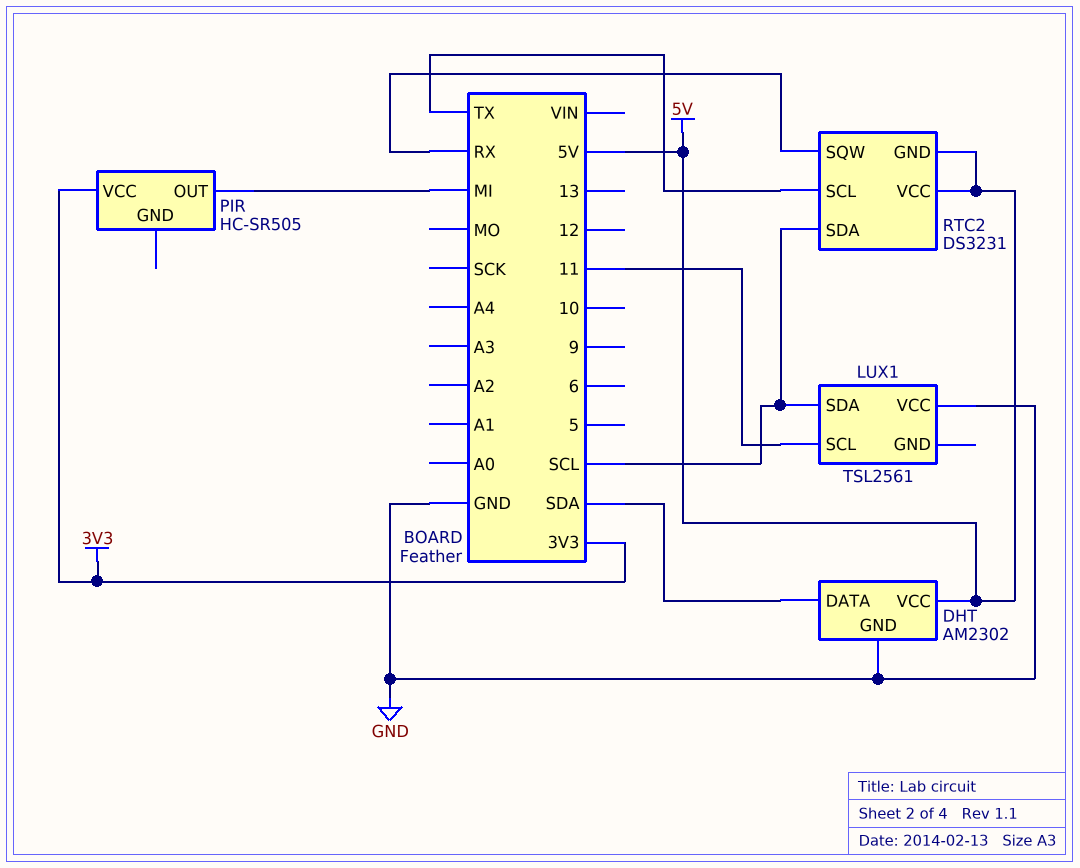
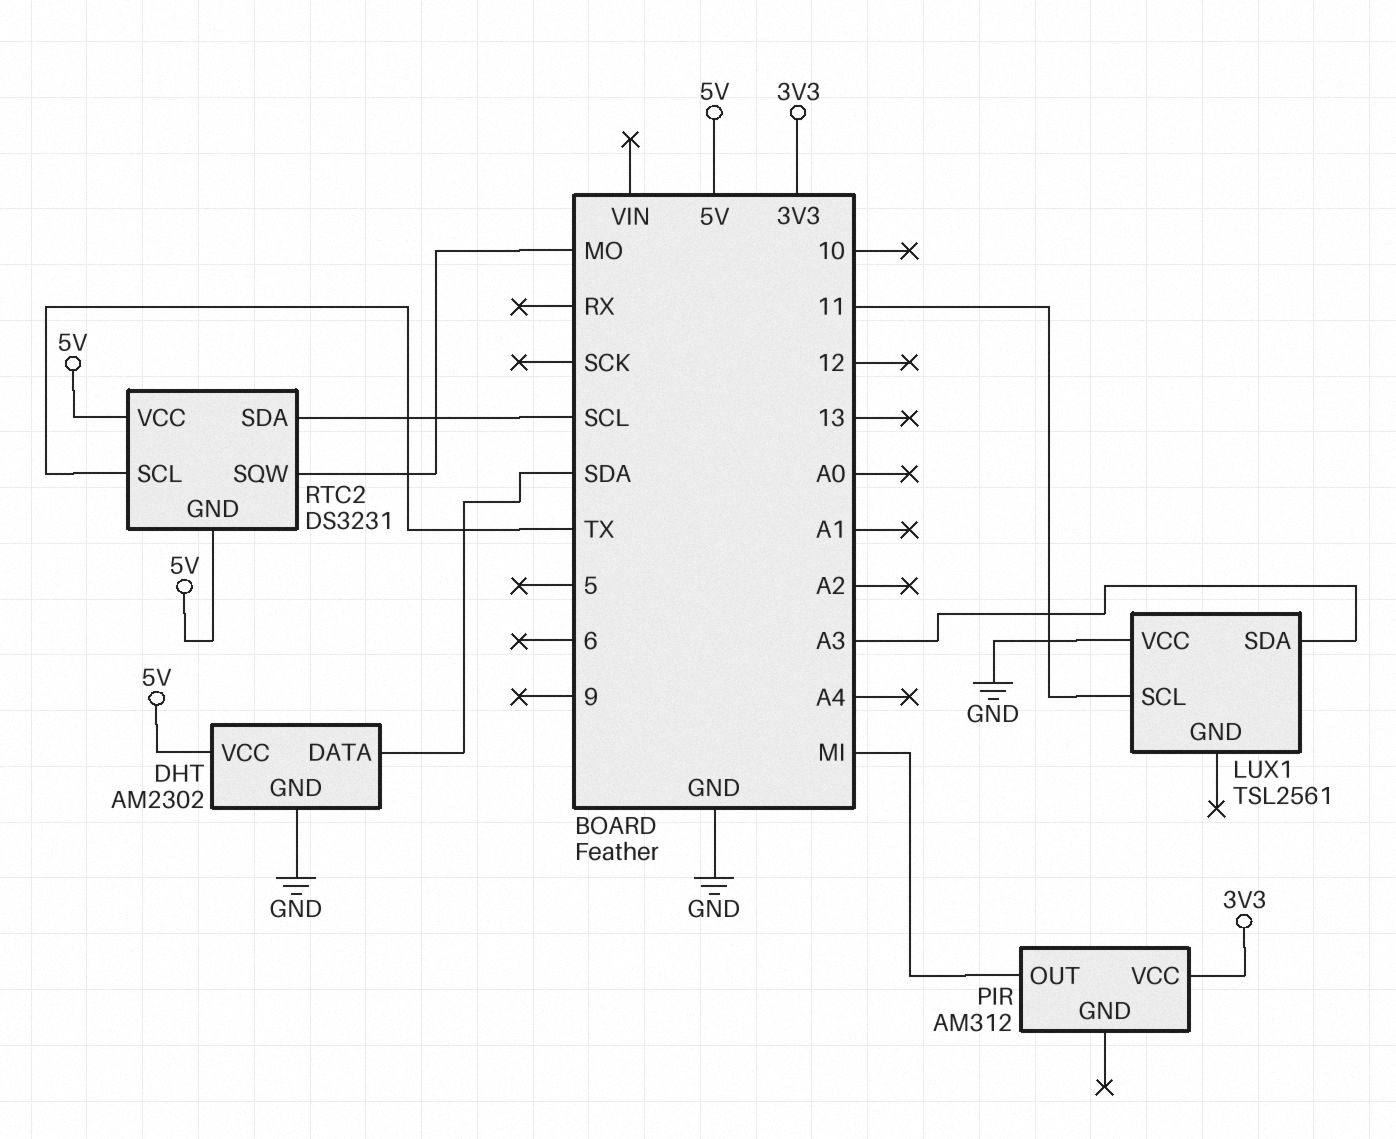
LUX1 pin SDA: SCL -> A3
PIR: HC-SR505 -> AM312
RTC2 pin SQW: RX -> MO

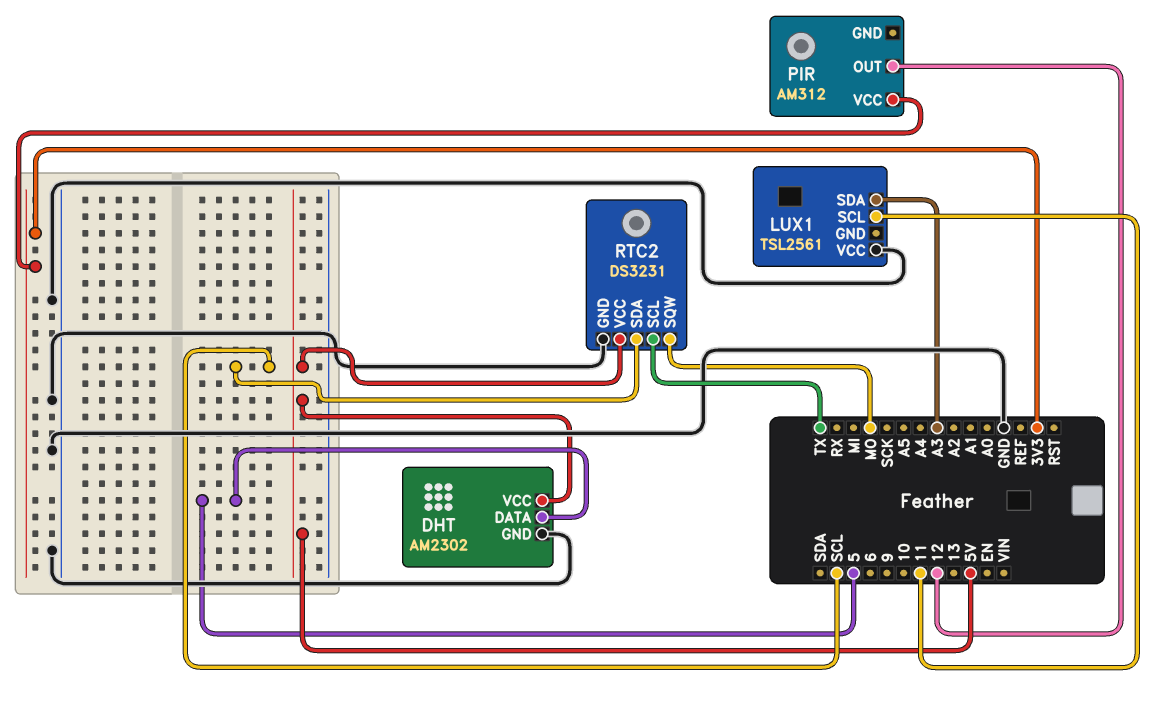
DHT pin DATA: SDA -> 5
PIR pin OUT: MI -> 12
RTC2 pin GND: 5V -> GND

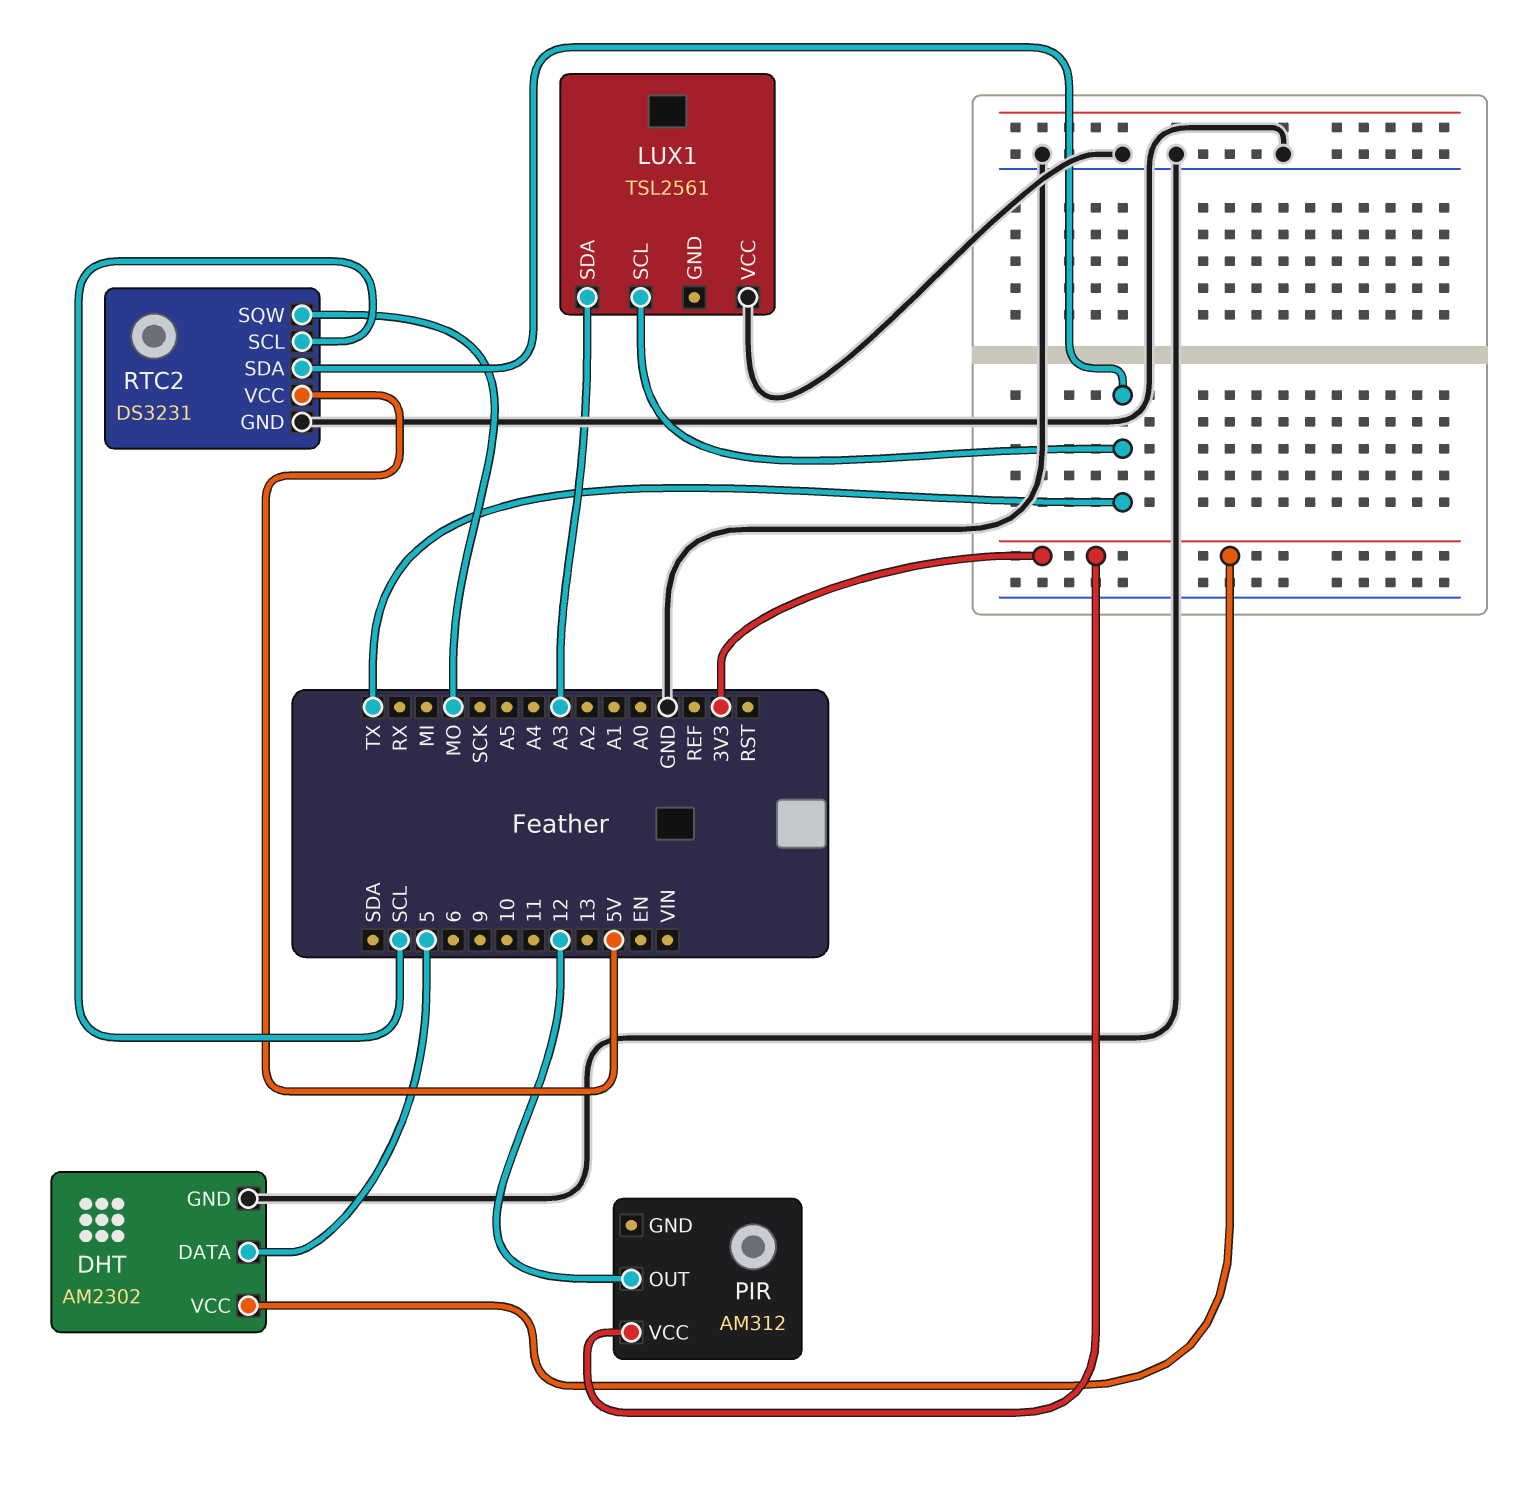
DHT pin VCC: 5V -> 3V3
LUX1 pin SCL: 11 -> TX
RTC2 pin SCL: TX -> SCL
RTC2 pin SDA: SCL -> TX

